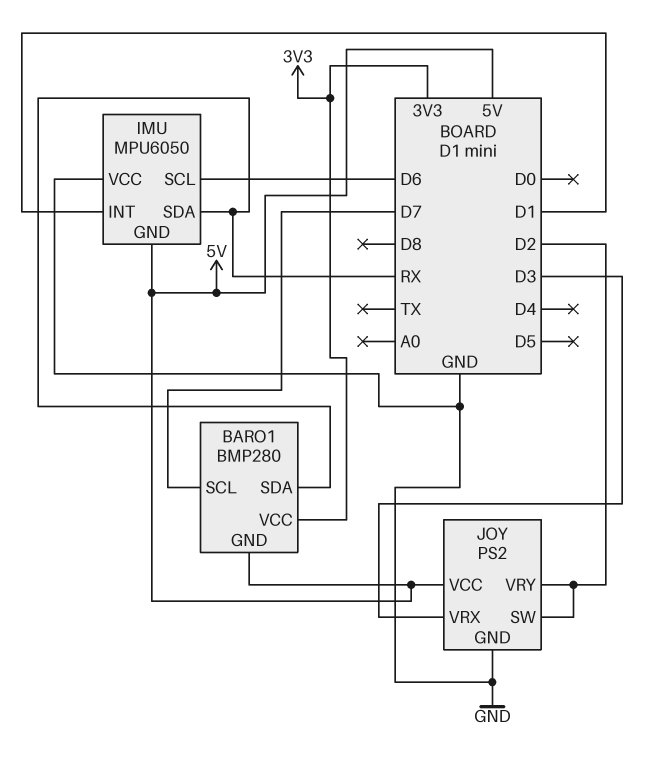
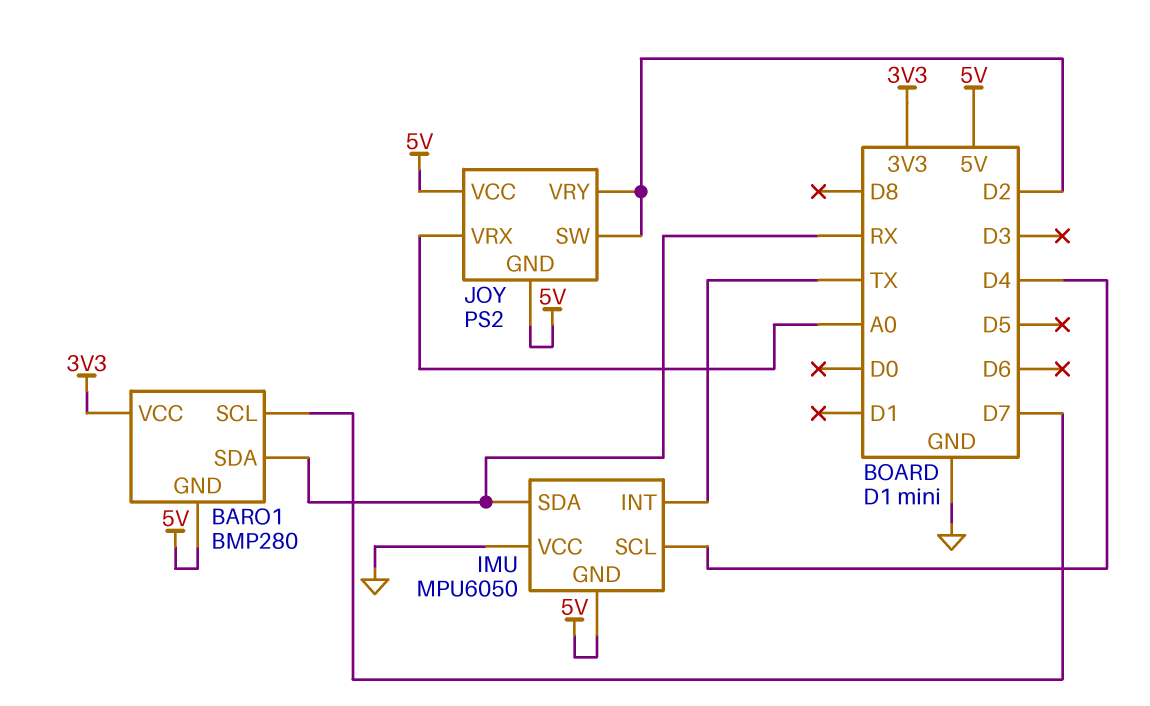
IMU pin INT: D1 -> TX
IMU pin SCL: D6 -> D4
JOY pin GND: GND -> 5V
JOY pin VRX: D3 -> A0

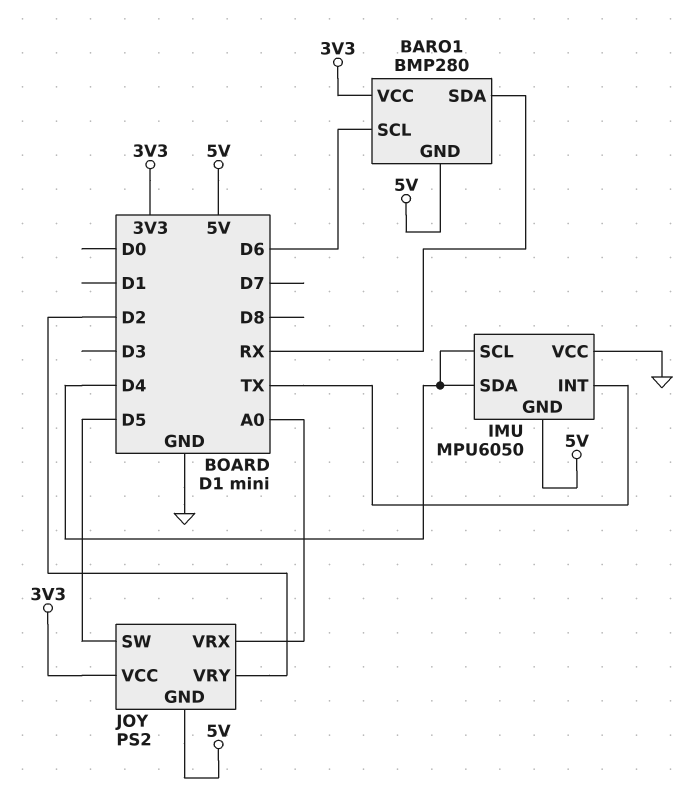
BARO1 pin SCL: D7 -> D6
IMU pin SDA: RX -> D4
JOY pin SW: D2 -> D5
JOY pin VCC: 5V -> 3V3

